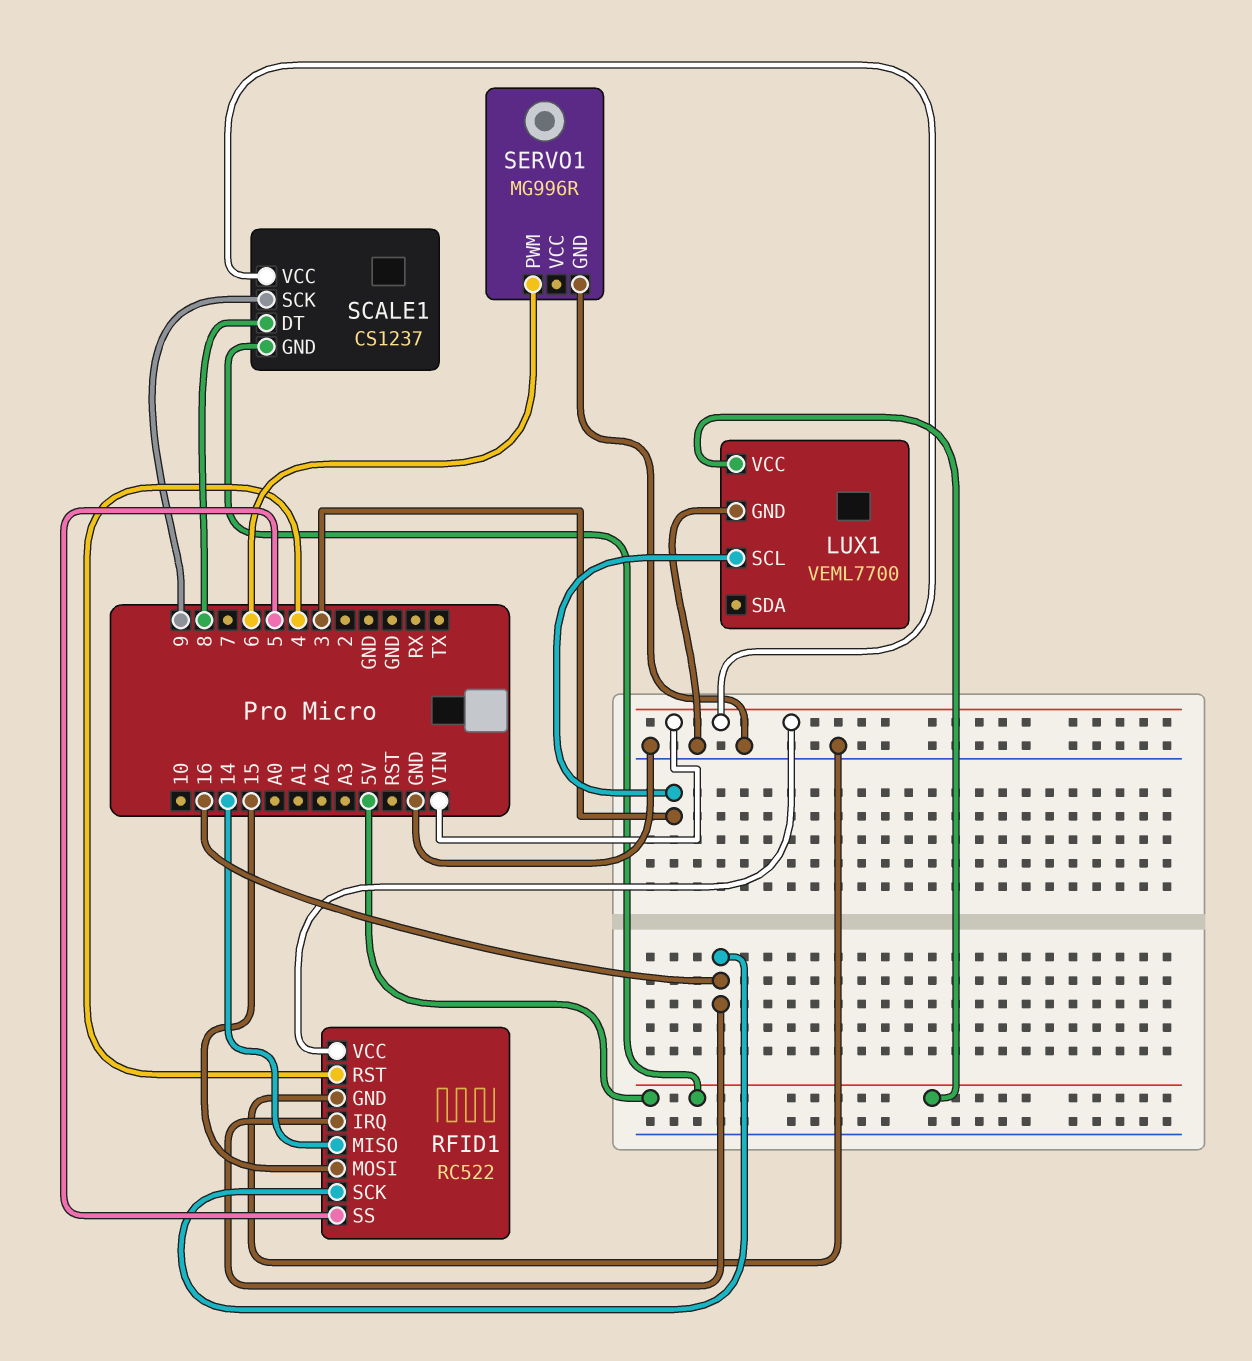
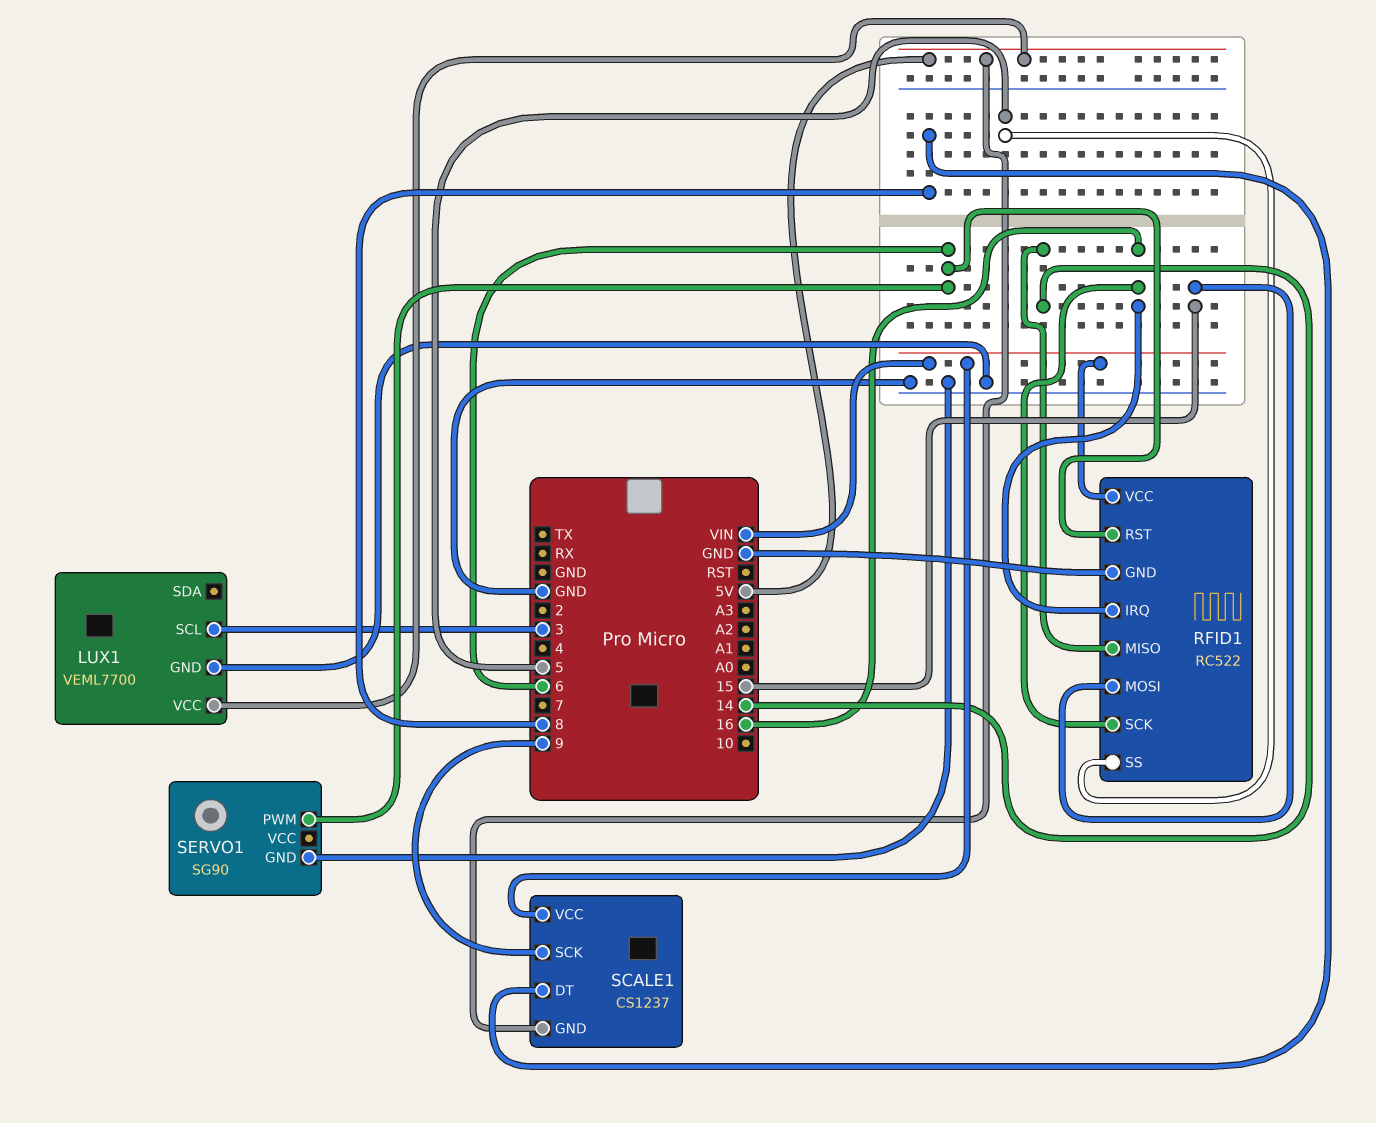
RFID1 pin RST: 4 -> 6
SERVO1: MG996R -> SG90

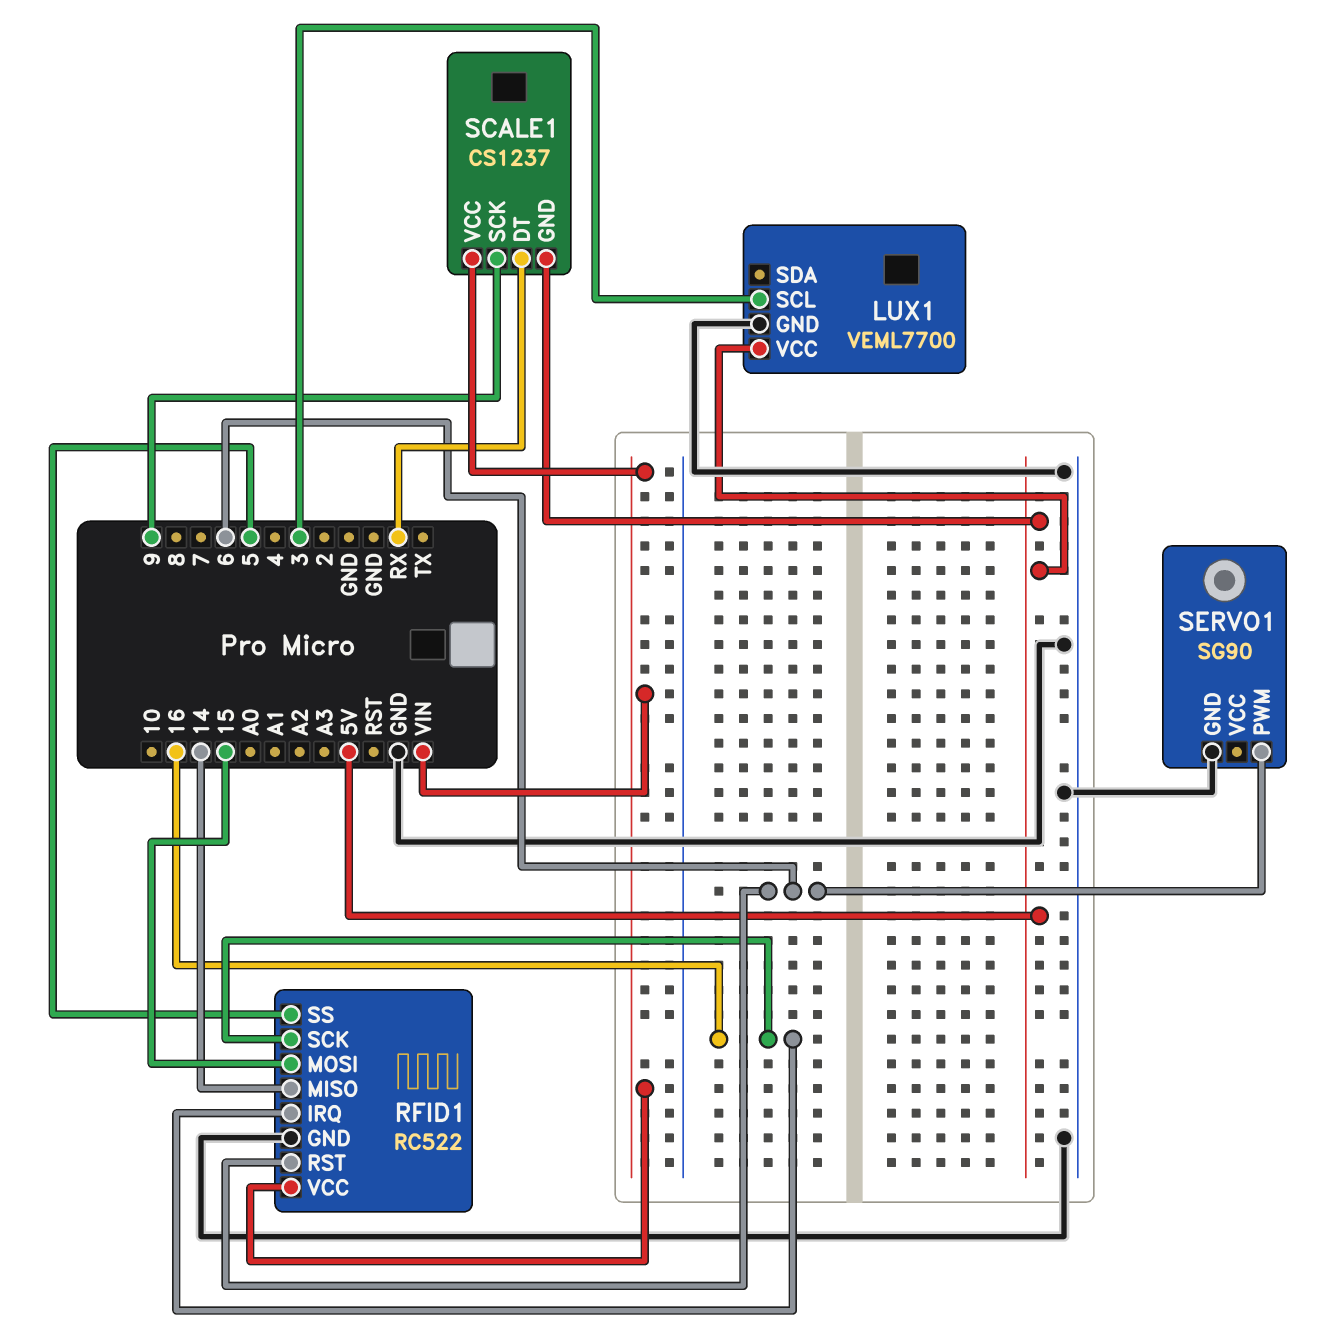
SCALE1 pin DT: 8 -> RX

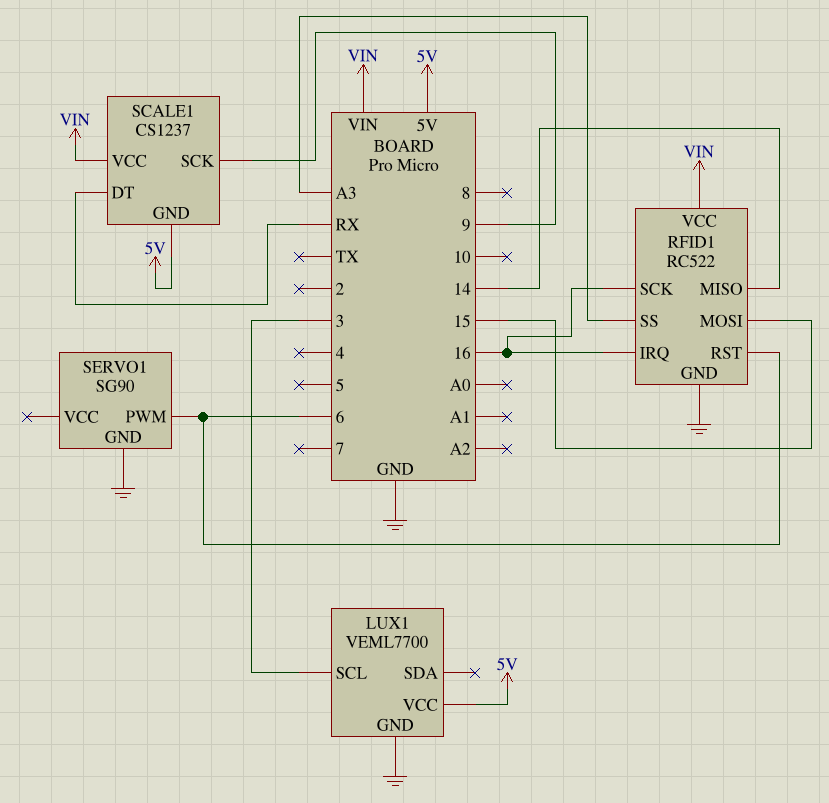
RFID1 pin SS: 5 -> A3

